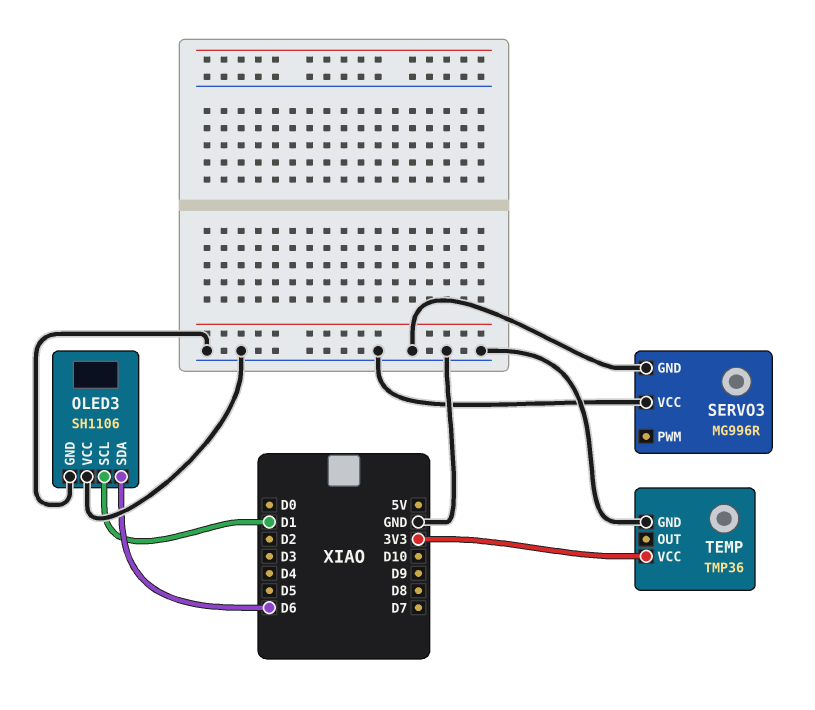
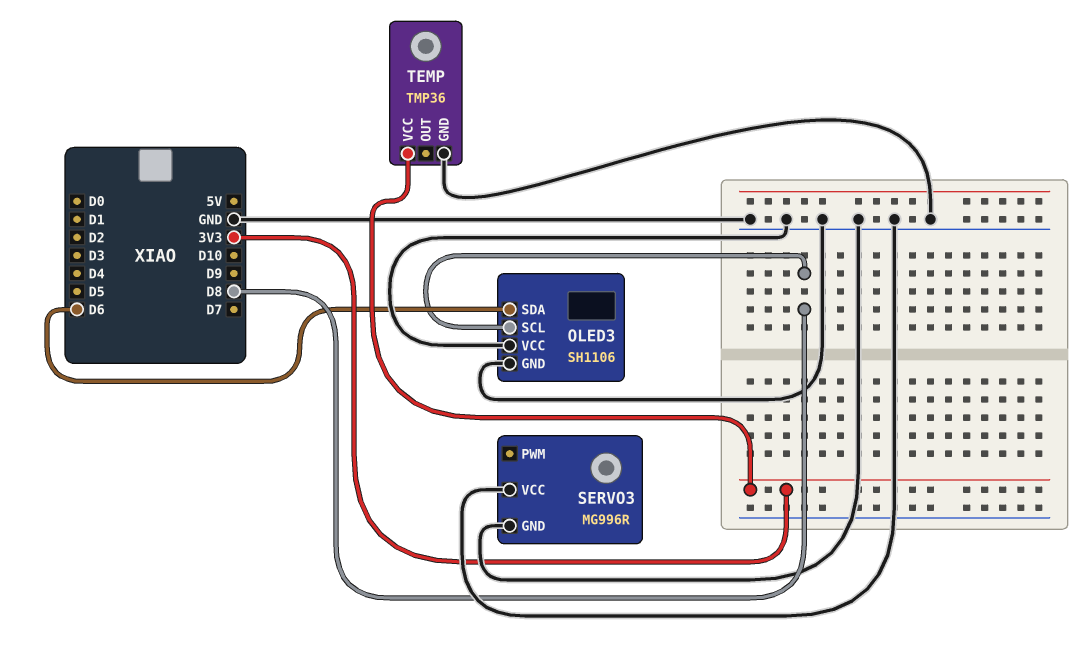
OLED3 pin SCL: D1 -> D8

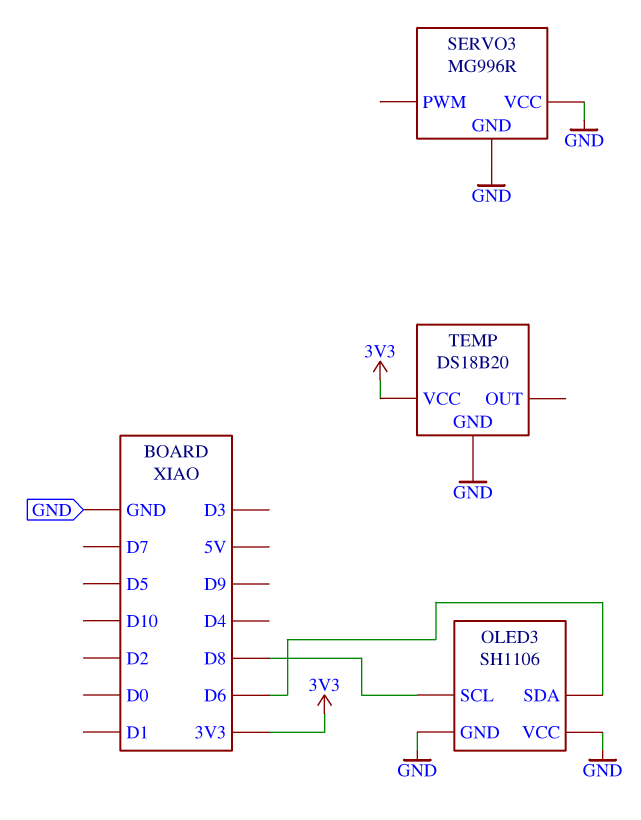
TEMP: TMP36 -> DS18B20

